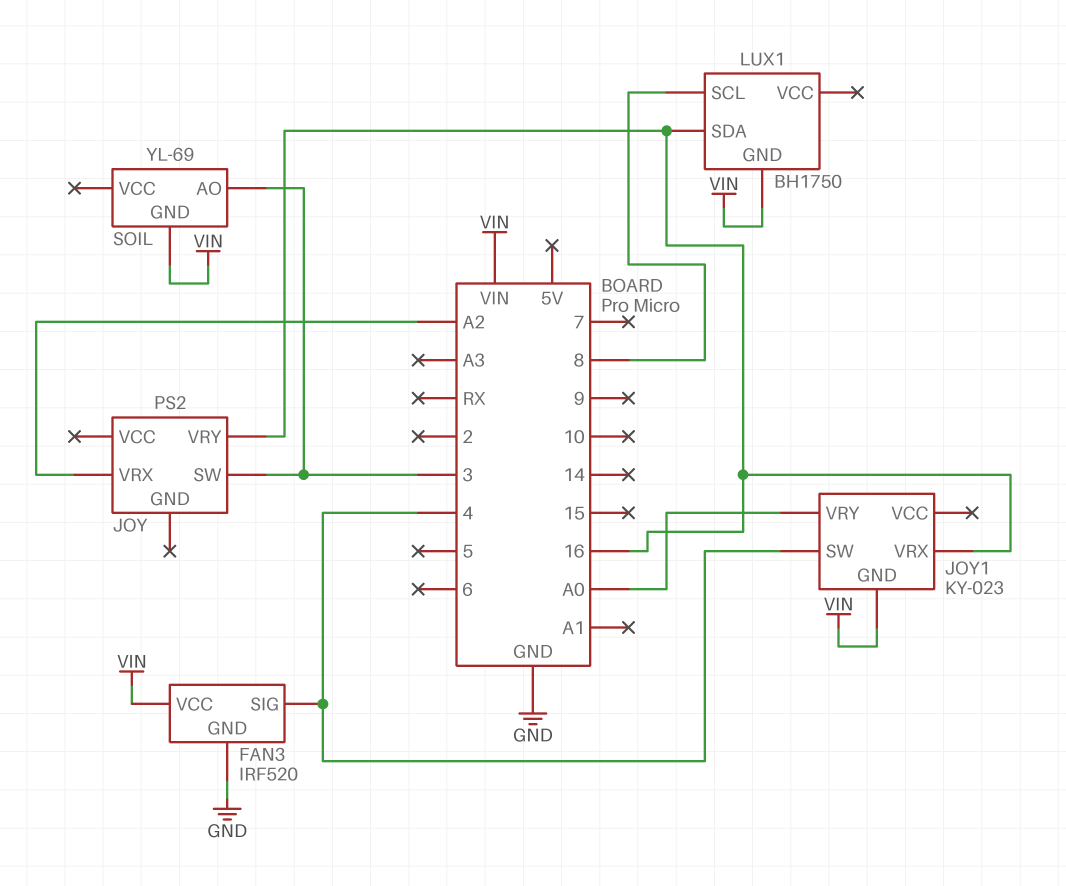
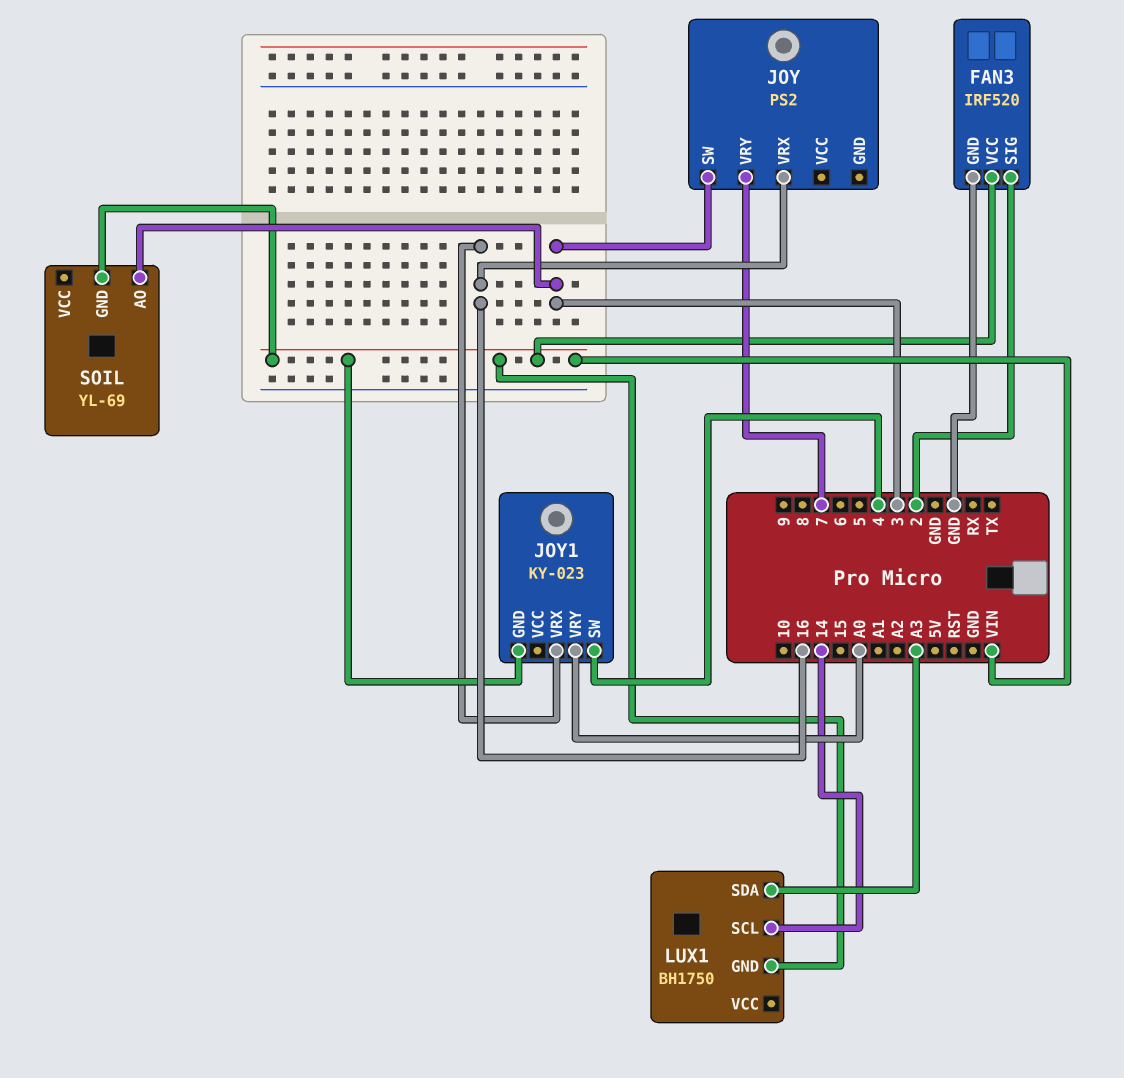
FAN3 pin SIG: 4 -> 2
JOY pin VRX: A2 -> 16
JOY pin VRY: 16 -> 7
LUX1 pin SCL: 8 -> 14
LUX1 pin SDA: 16 -> A3

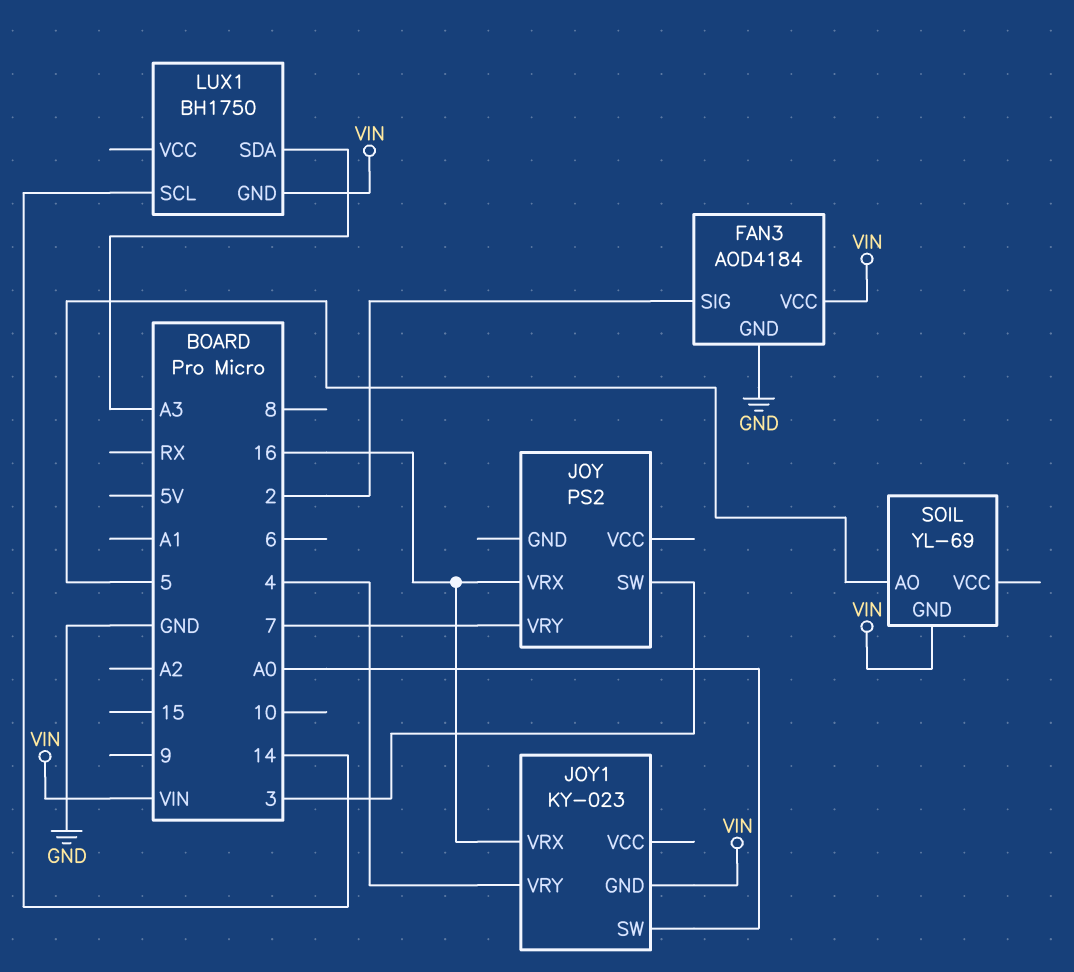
FAN3: IRF520 -> AOD4184
JOY1 pin SW: 4 -> A0
JOY1 pin VRY: A0 -> 4
SOIL pin AO: 3 -> 5

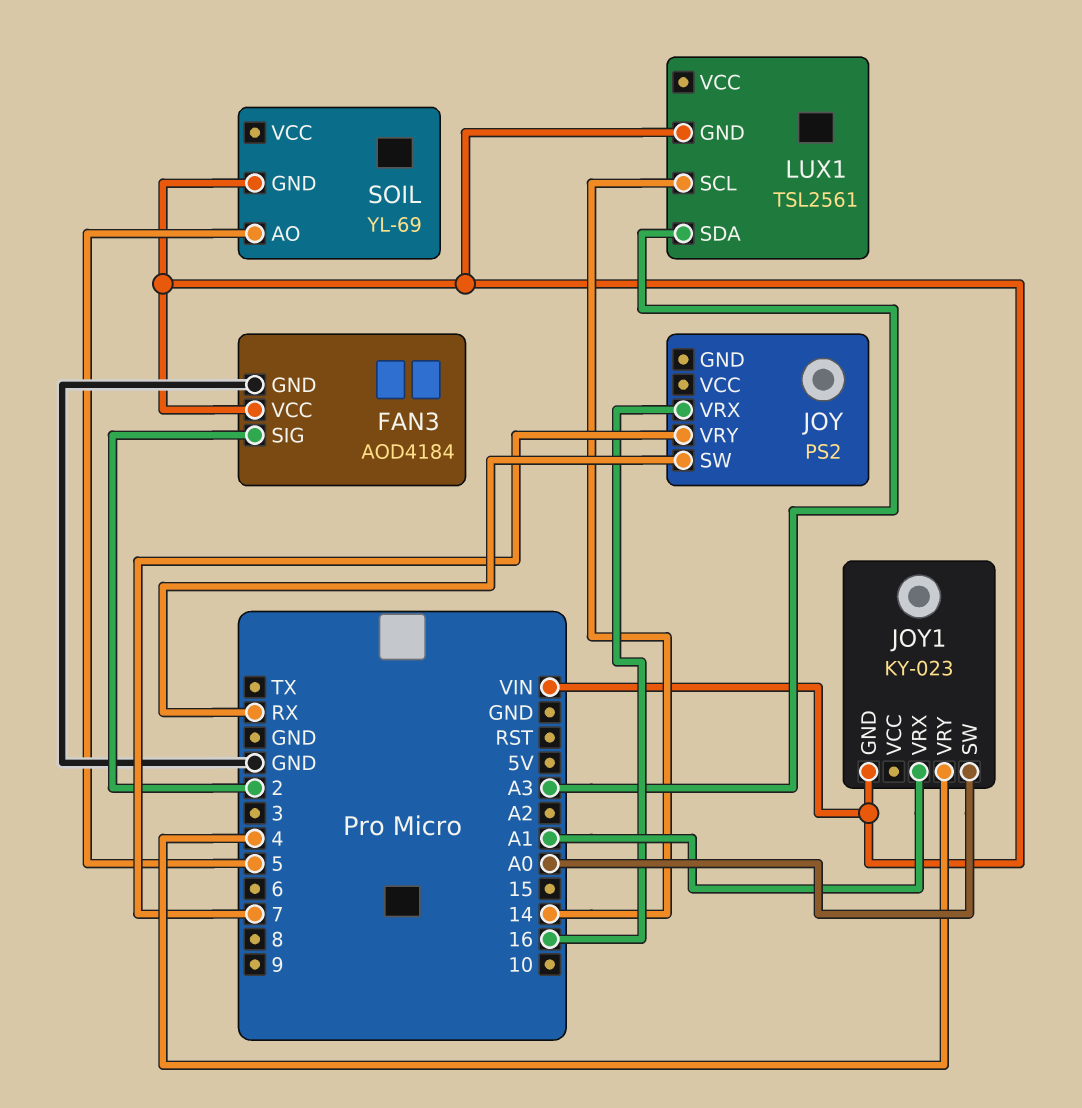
JOY pin SW: 3 -> RX
JOY1 pin VRX: 16 -> A1
LUX1: BH1750 -> TSL2561

